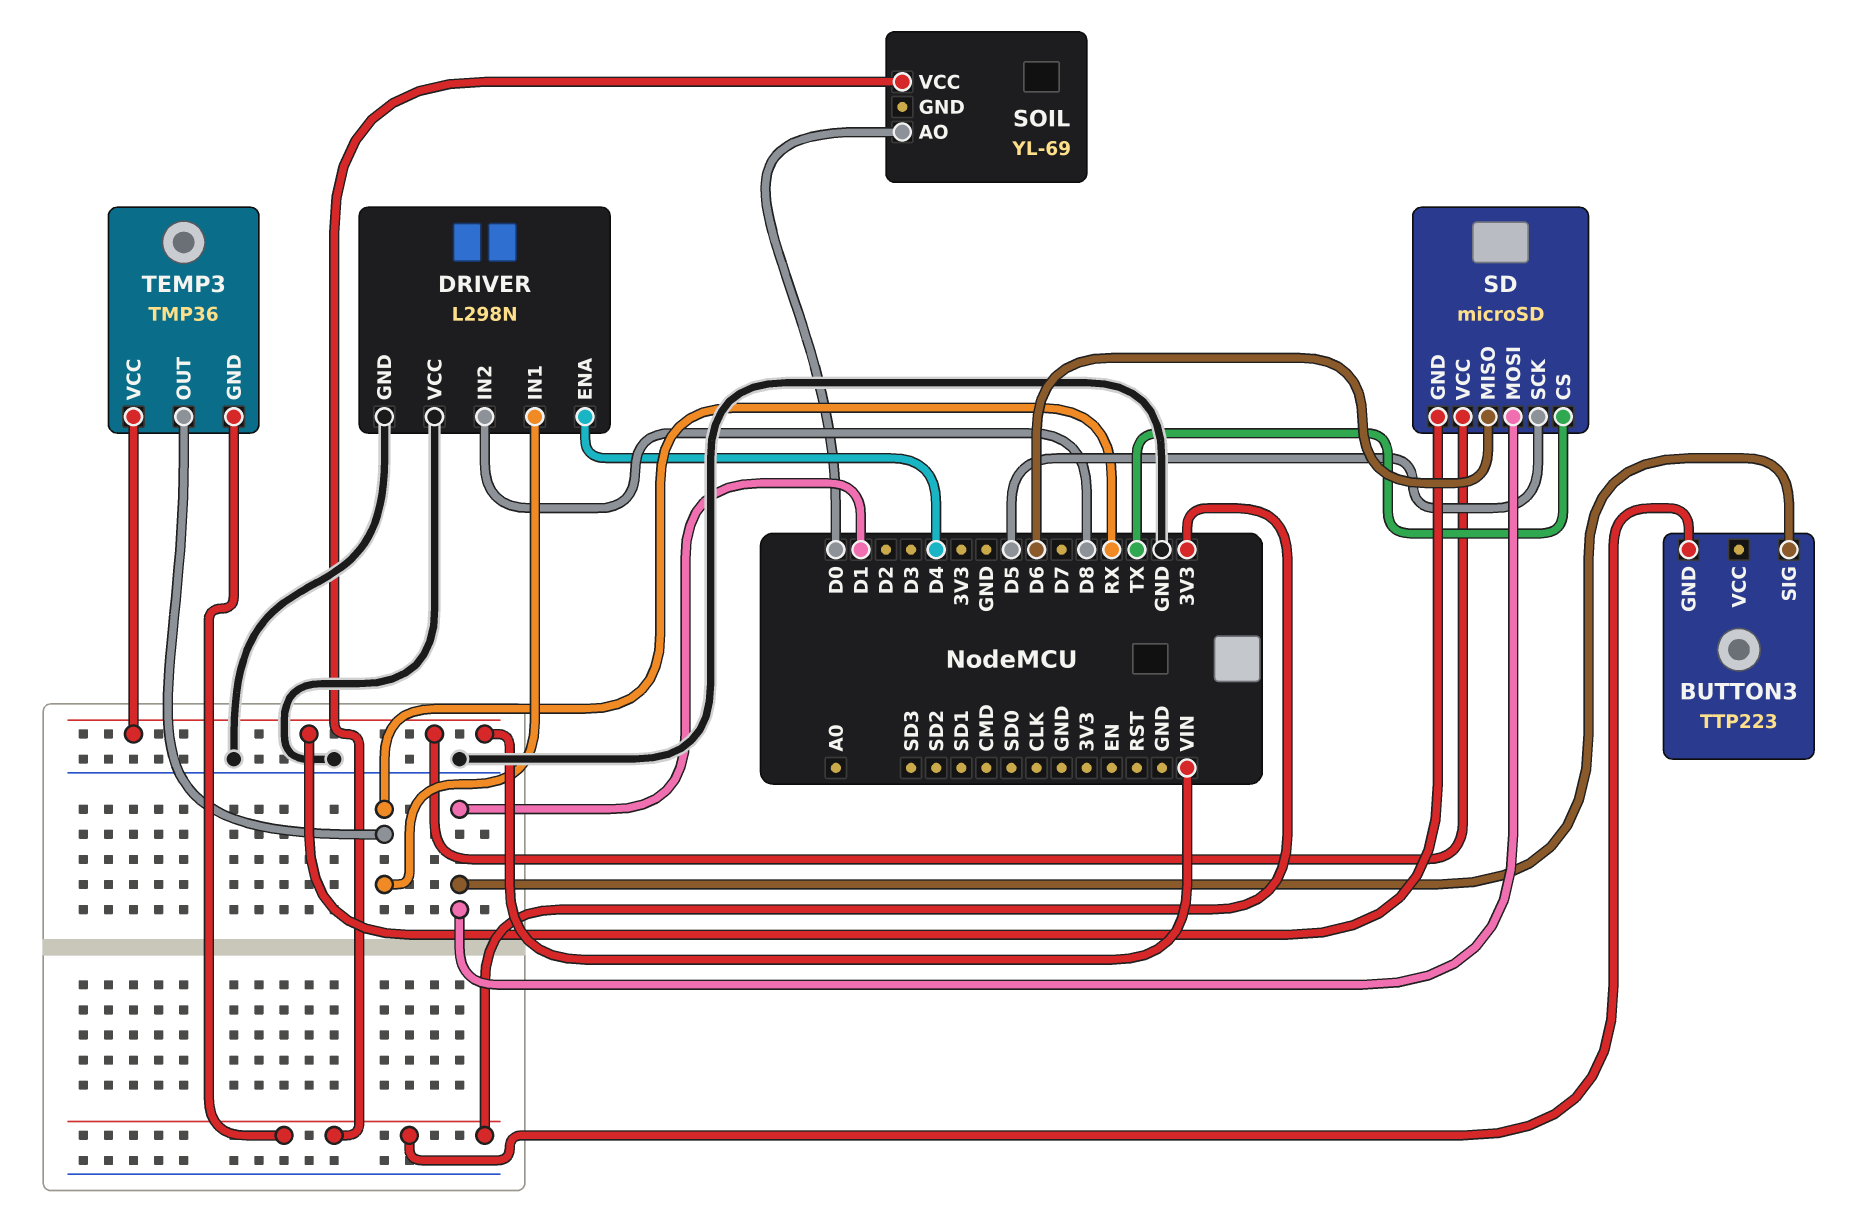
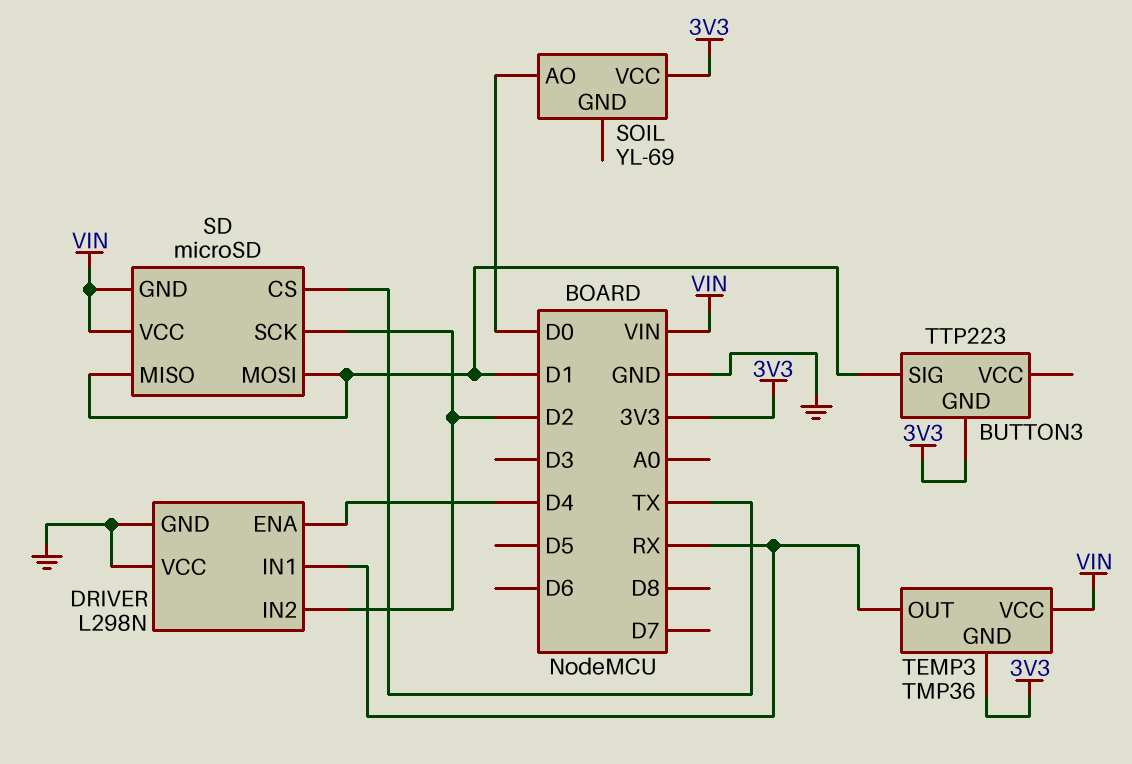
DRIVER pin IN2: D8 -> D2
SD pin MISO: D6 -> D1
SD pin SCK: D5 -> D2

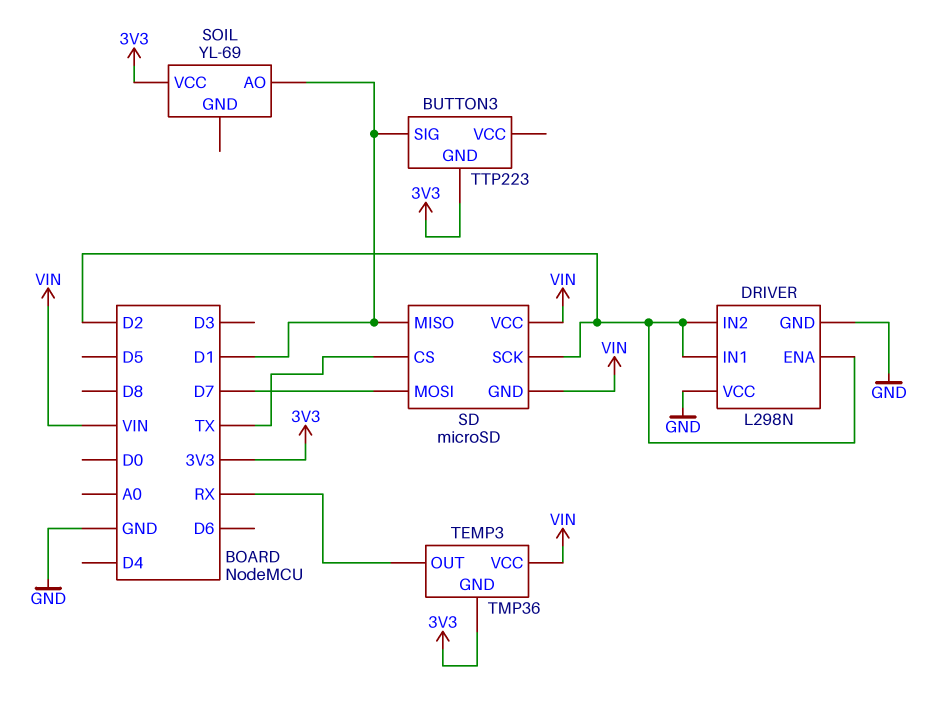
DRIVER pin ENA: D4 -> D2
DRIVER pin IN1: RX -> D2
SD pin MOSI: D1 -> D7
SOIL pin AO: D0 -> D1

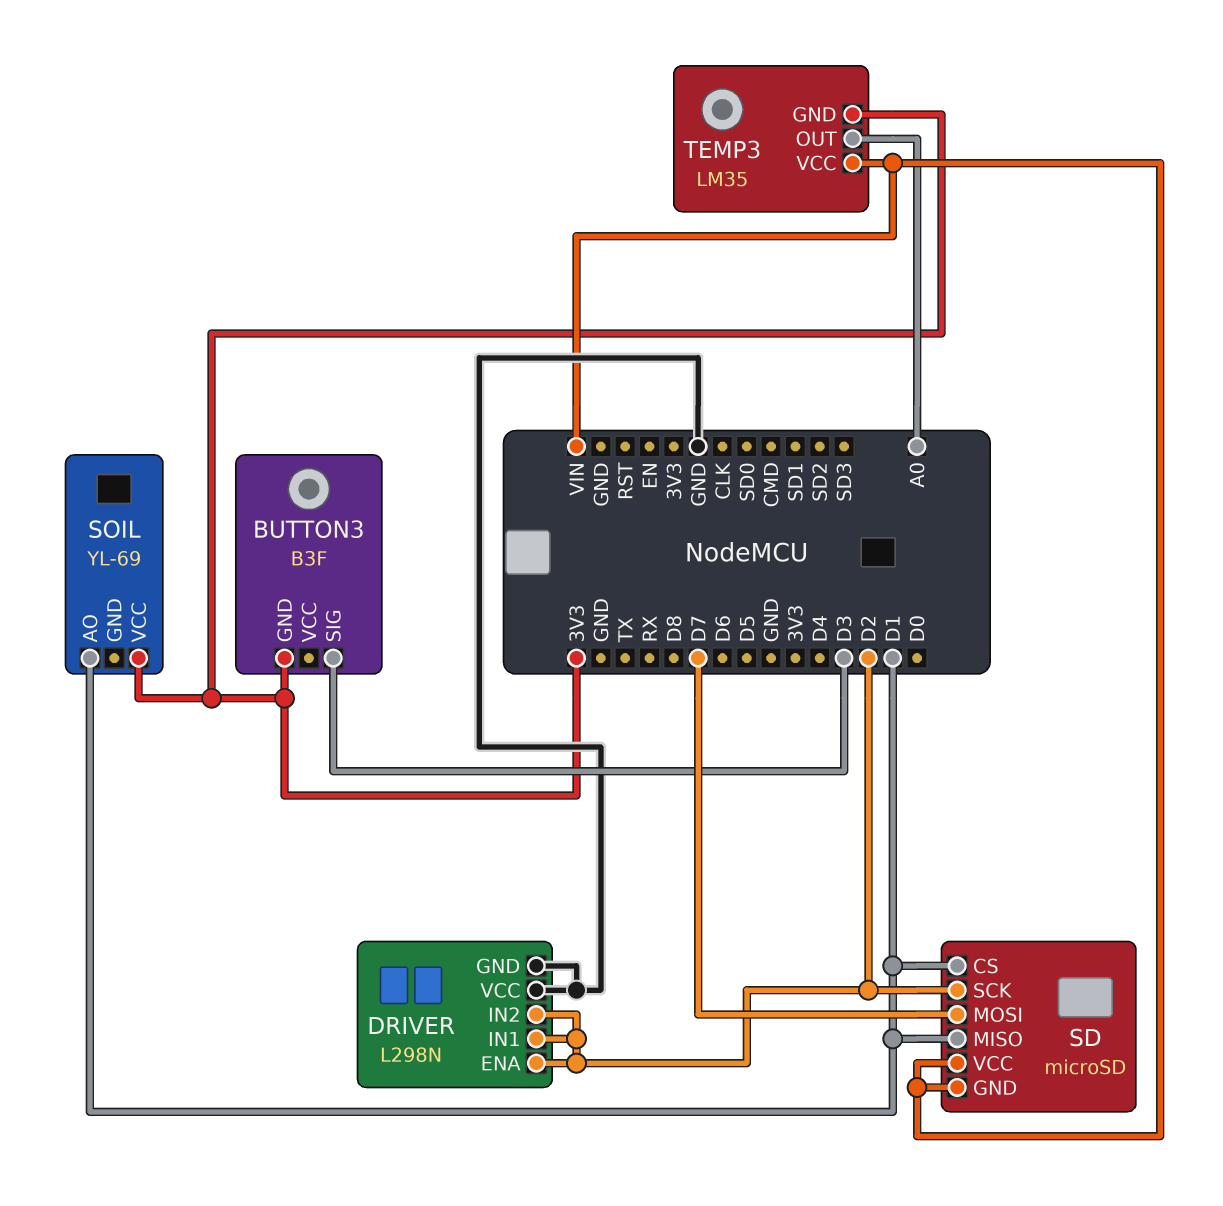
BUTTON3: TTP223 -> B3F
BUTTON3 pin SIG: D1 -> D3
SD pin CS: TX -> D1
TEMP3: TMP36 -> LM35
TEMP3 pin OUT: RX -> A0

